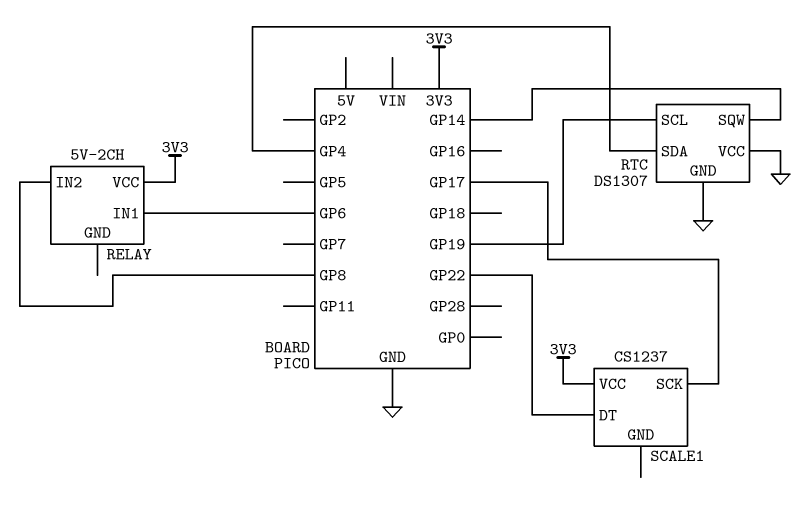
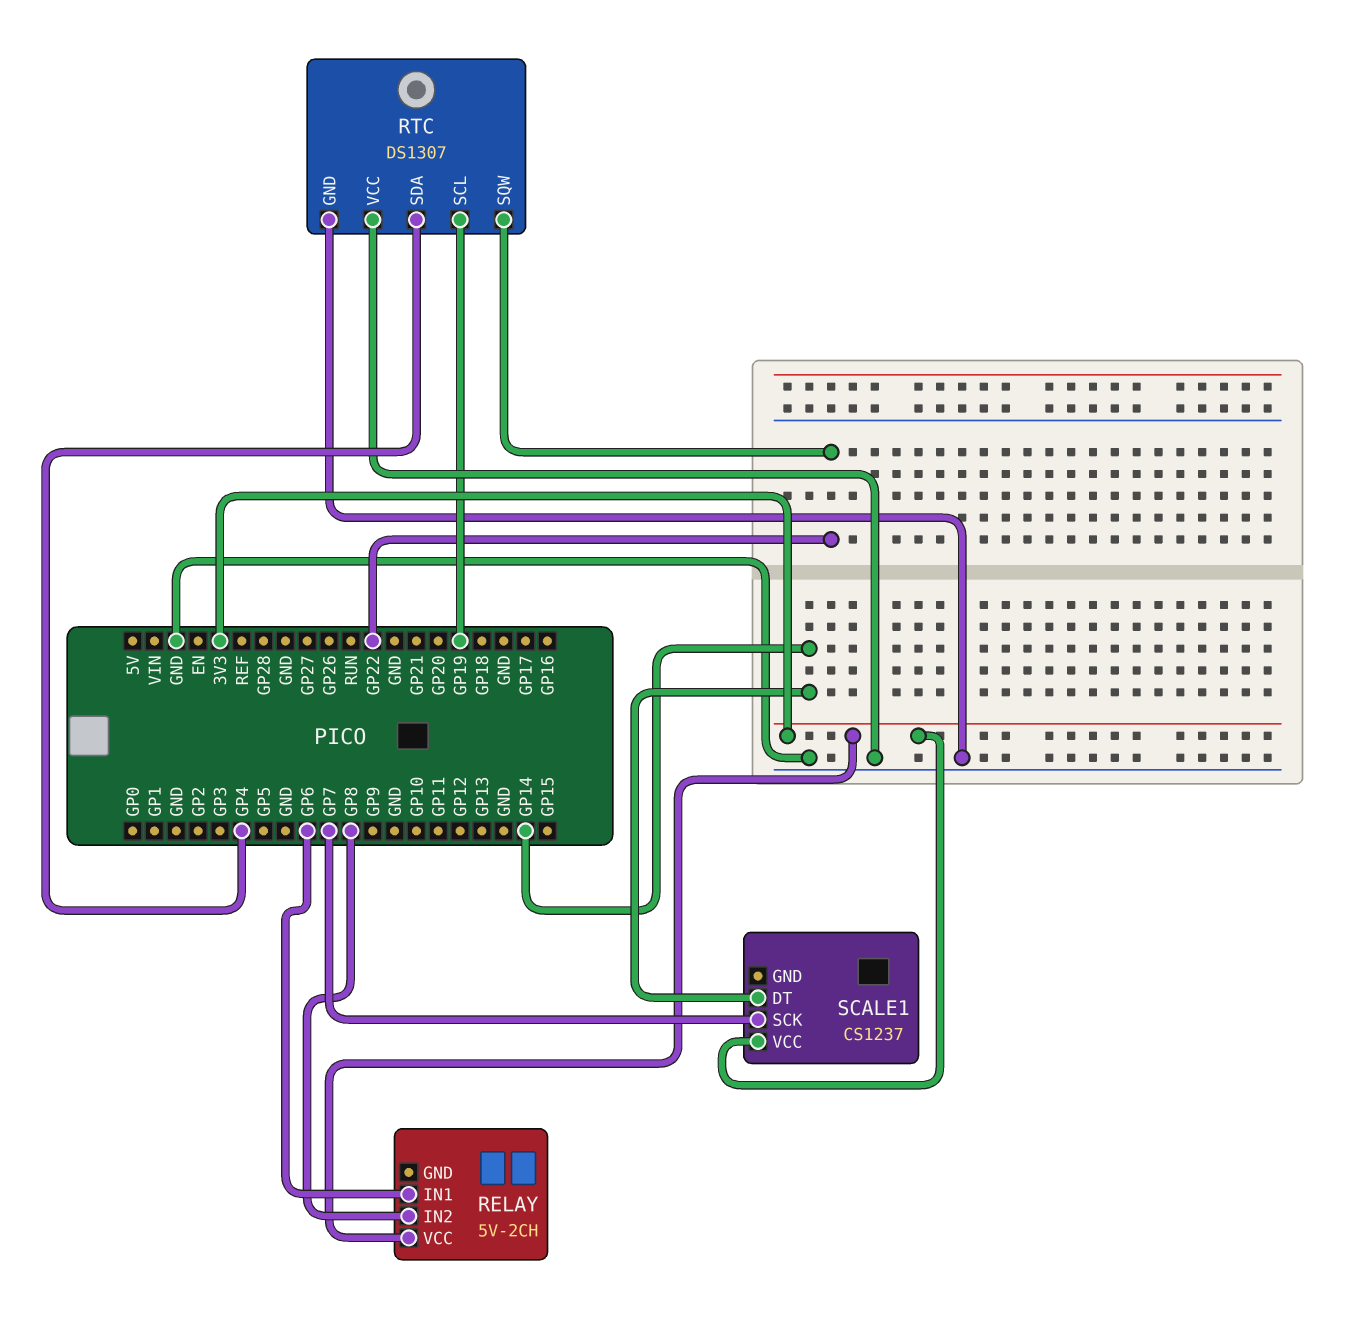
RTC pin SQW: GP14 -> GP22
SCALE1 pin DT: GP22 -> GP14
SCALE1 pin SCK: GP17 -> GP7

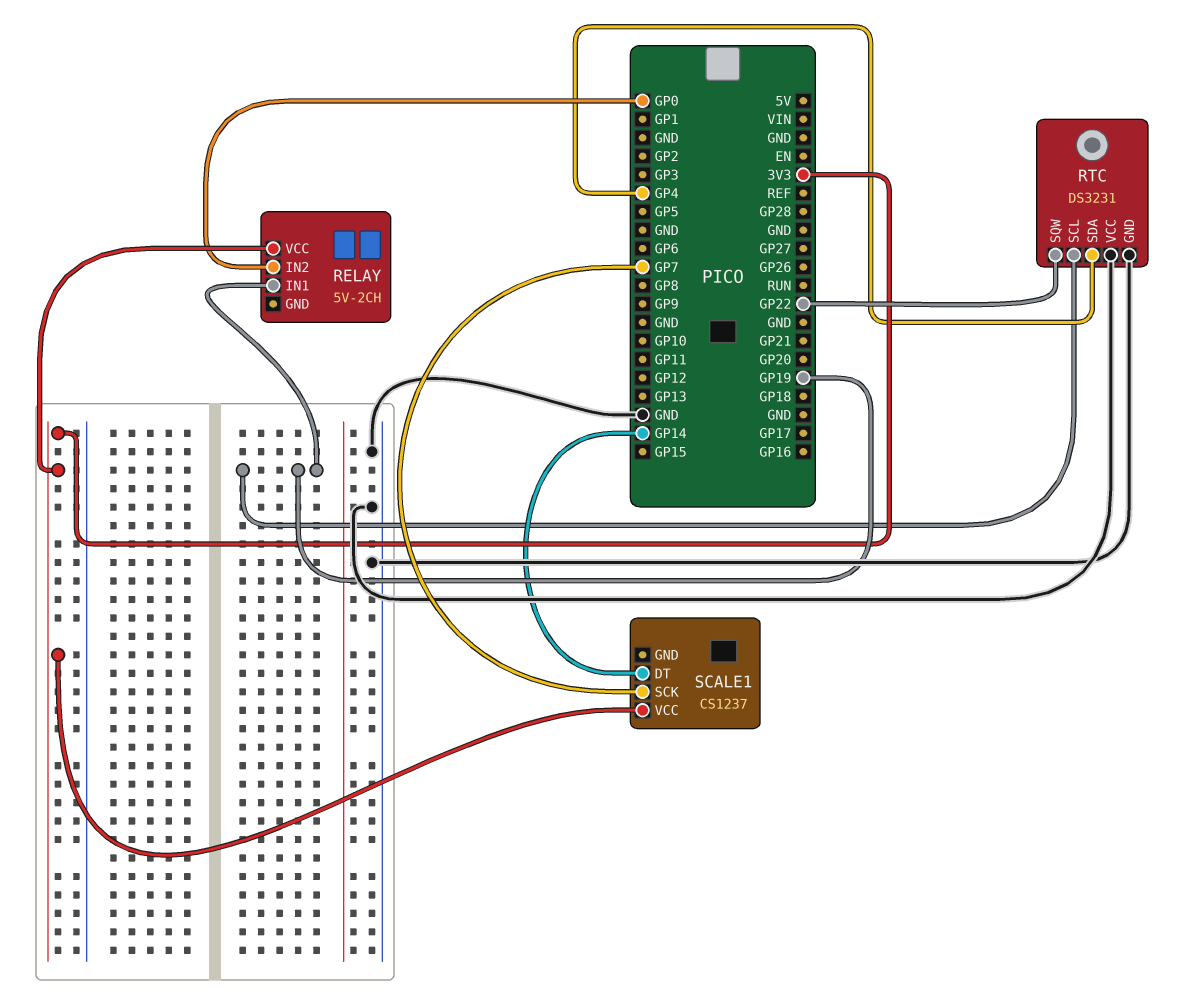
RELAY pin IN1: GP6 -> GP19
RELAY pin IN2: GP8 -> GP0
RTC: DS1307 -> DS3231

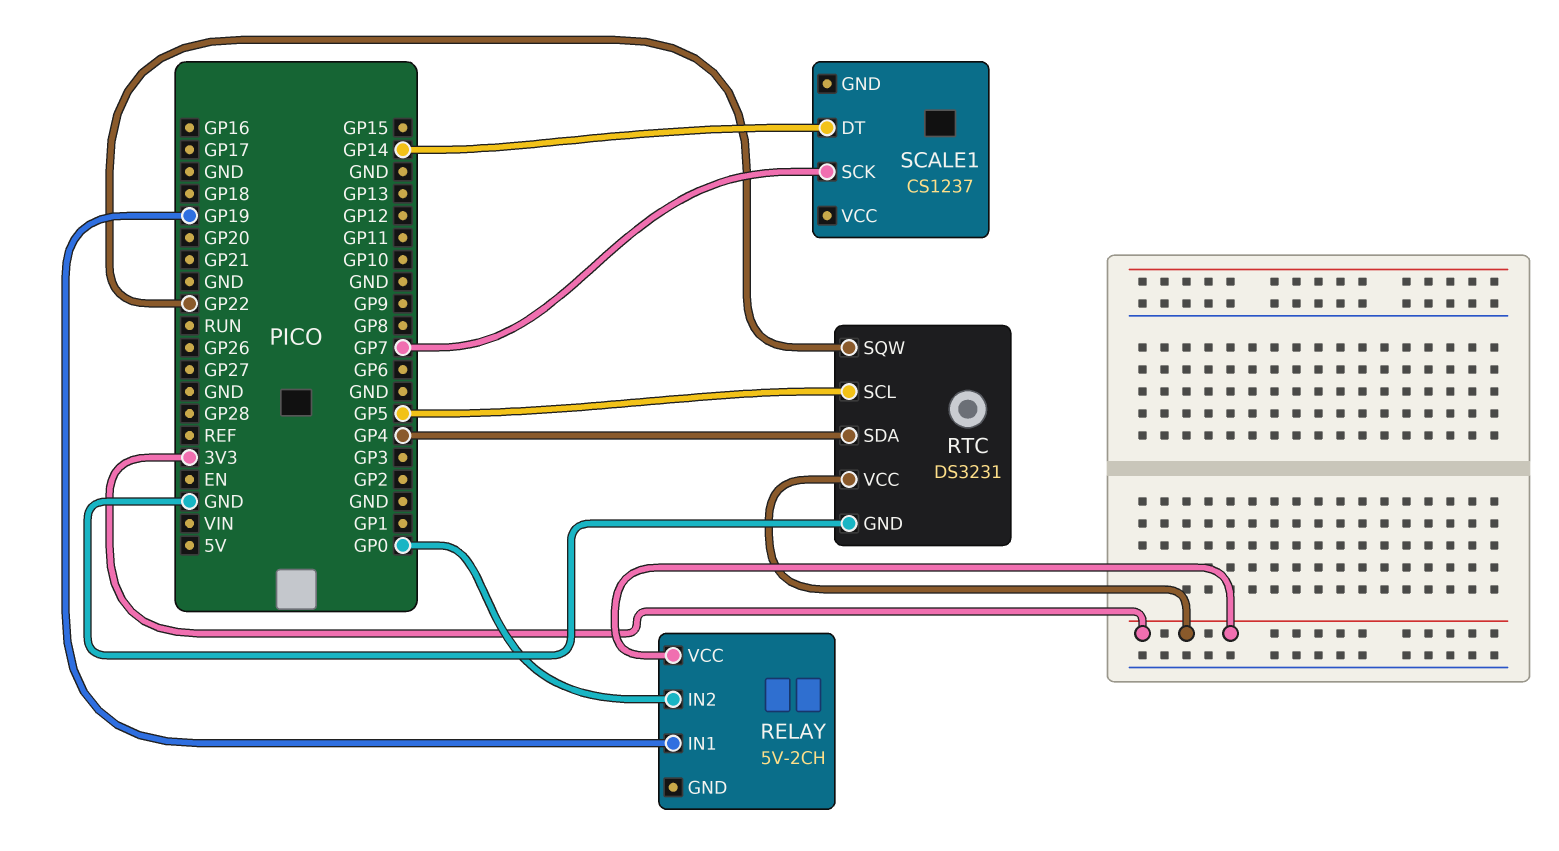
RTC pin SCL: GP19 -> GP5
RTC pin VCC: GND -> 3V3
SCALE1 pin VCC: 3V3 -> none

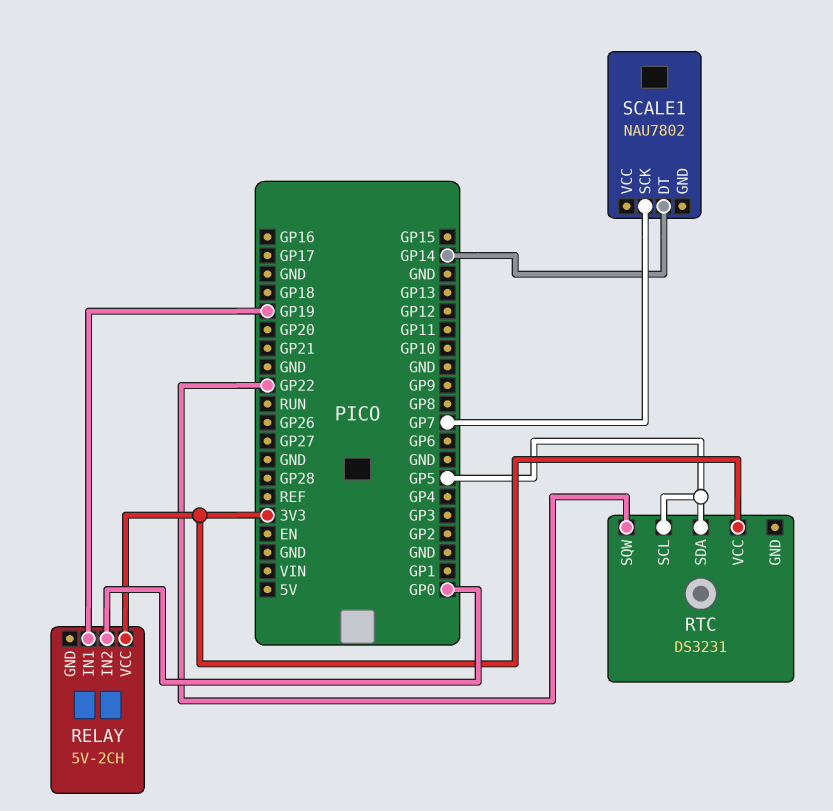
RTC pin GND: GND -> none
RTC pin SDA: GP4 -> GP5
SCALE1: CS1237 -> NAU7802

